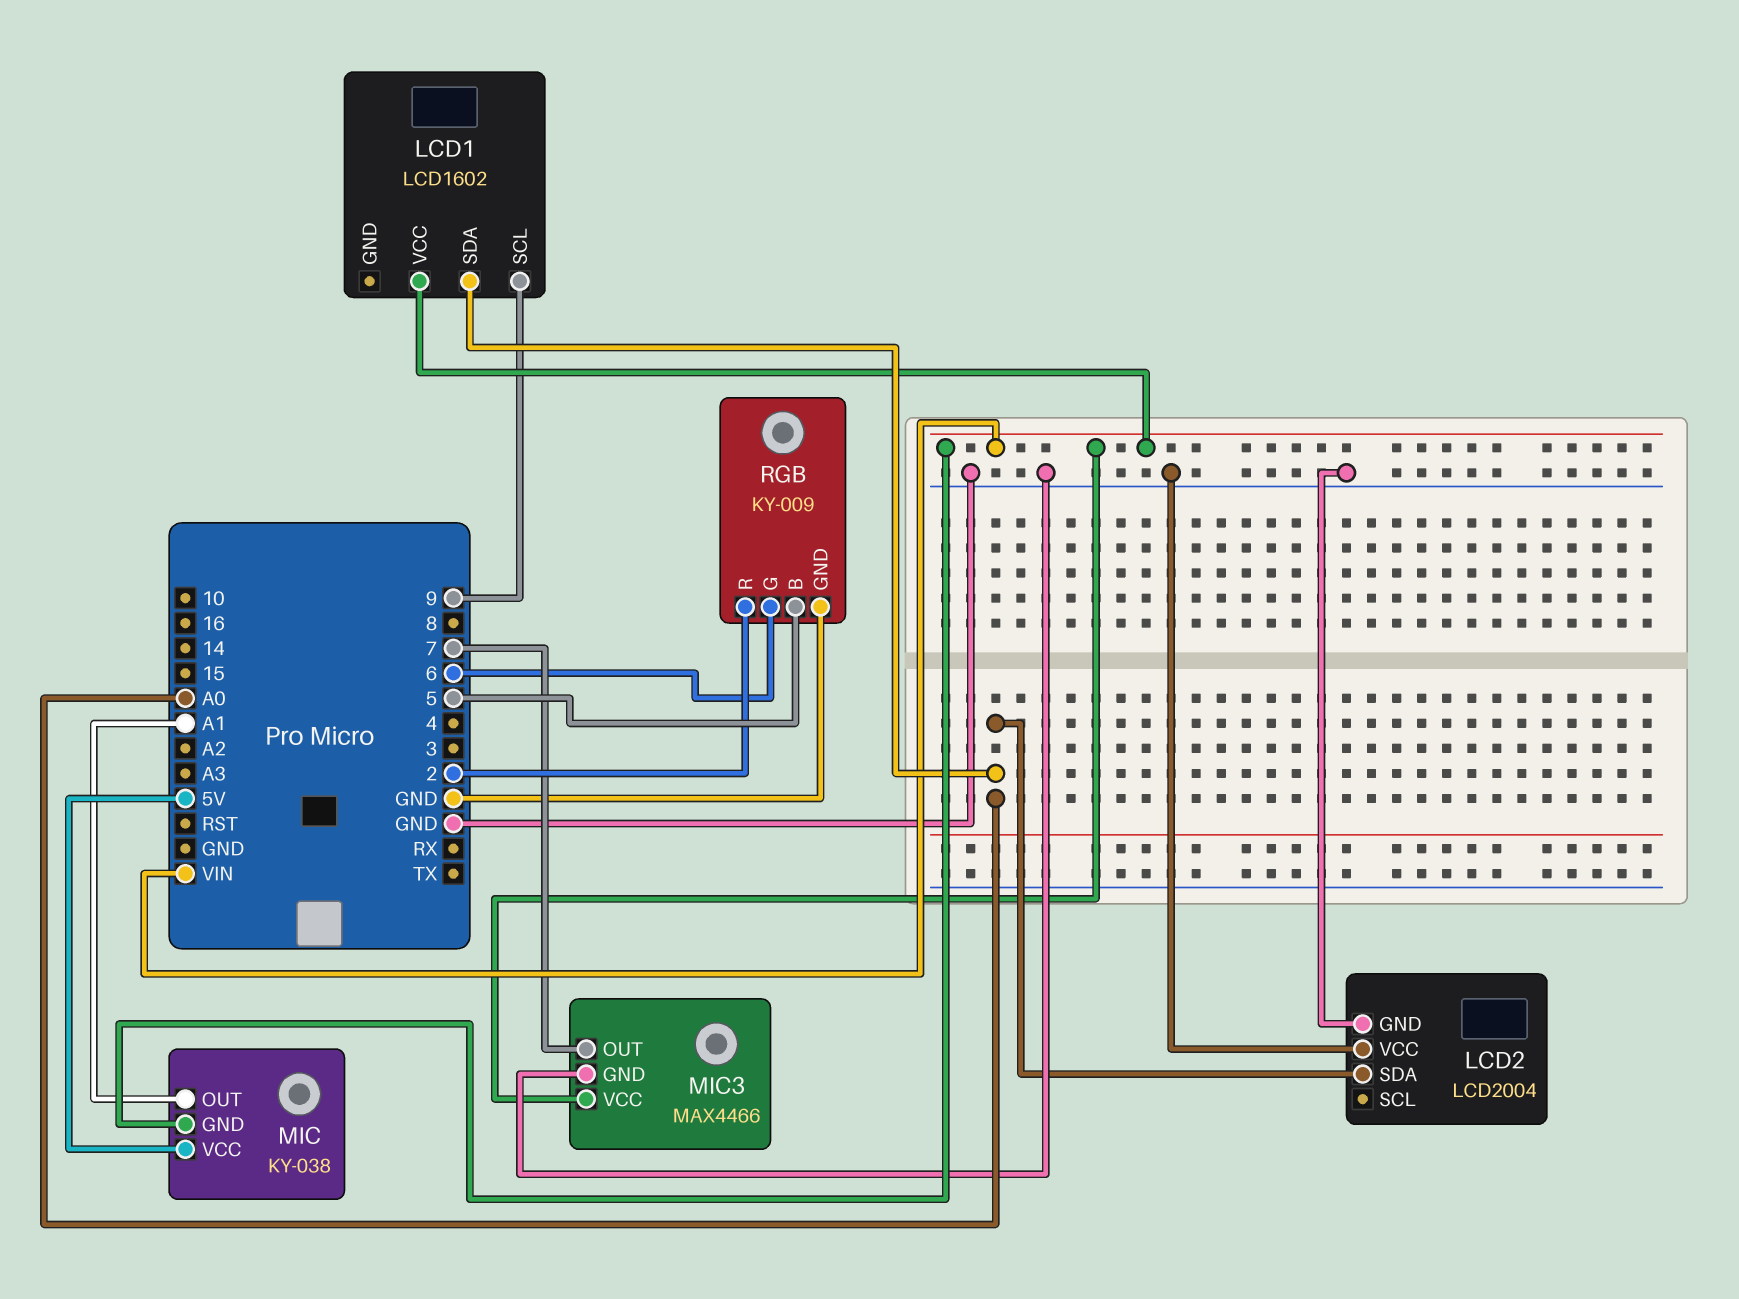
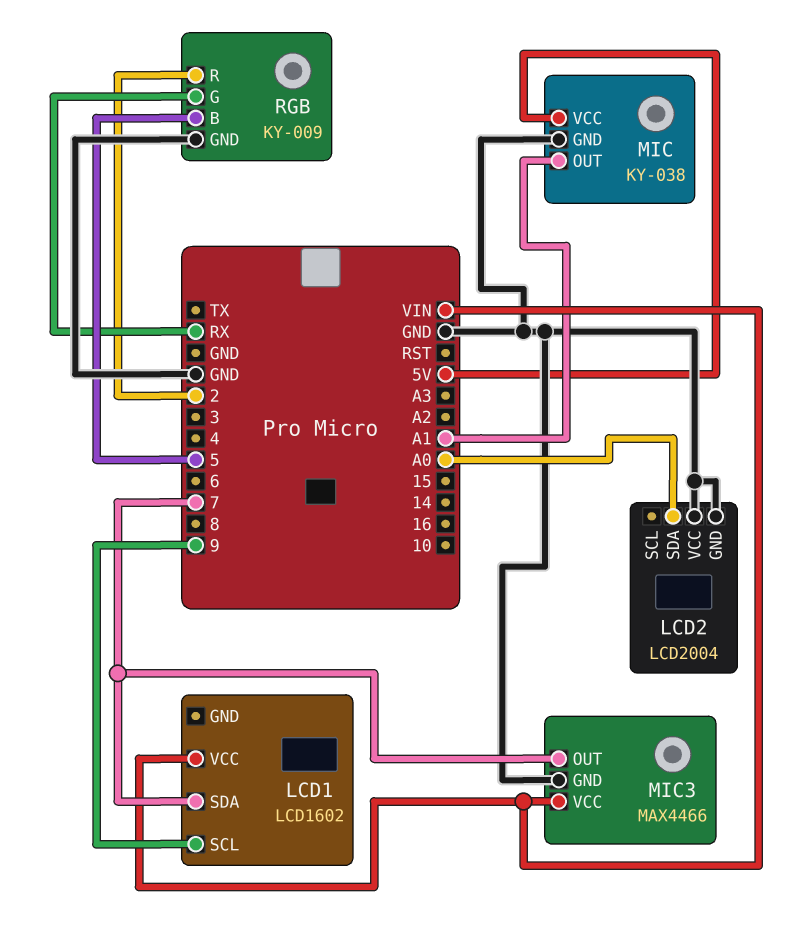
LCD1 pin SDA: A0 -> 7
MIC pin GND: VIN -> GND
RGB pin G: 6 -> RX

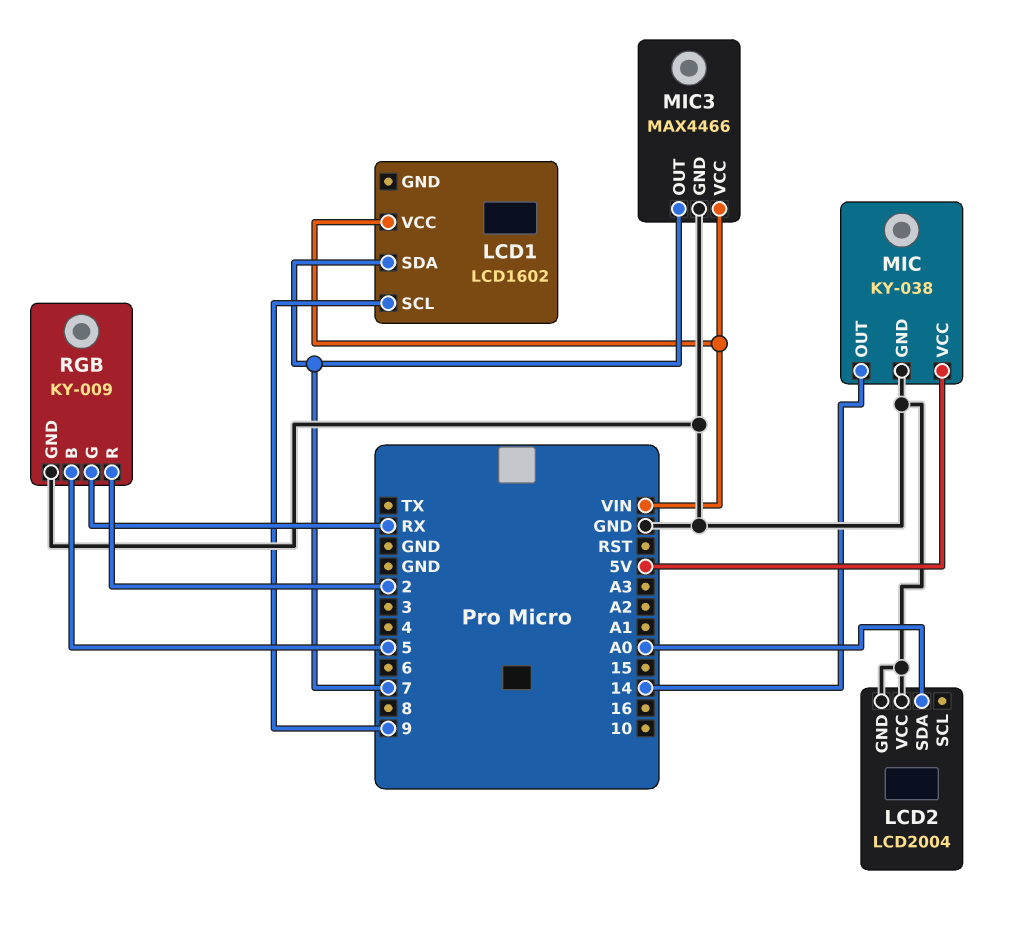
MIC pin OUT: A1 -> 14

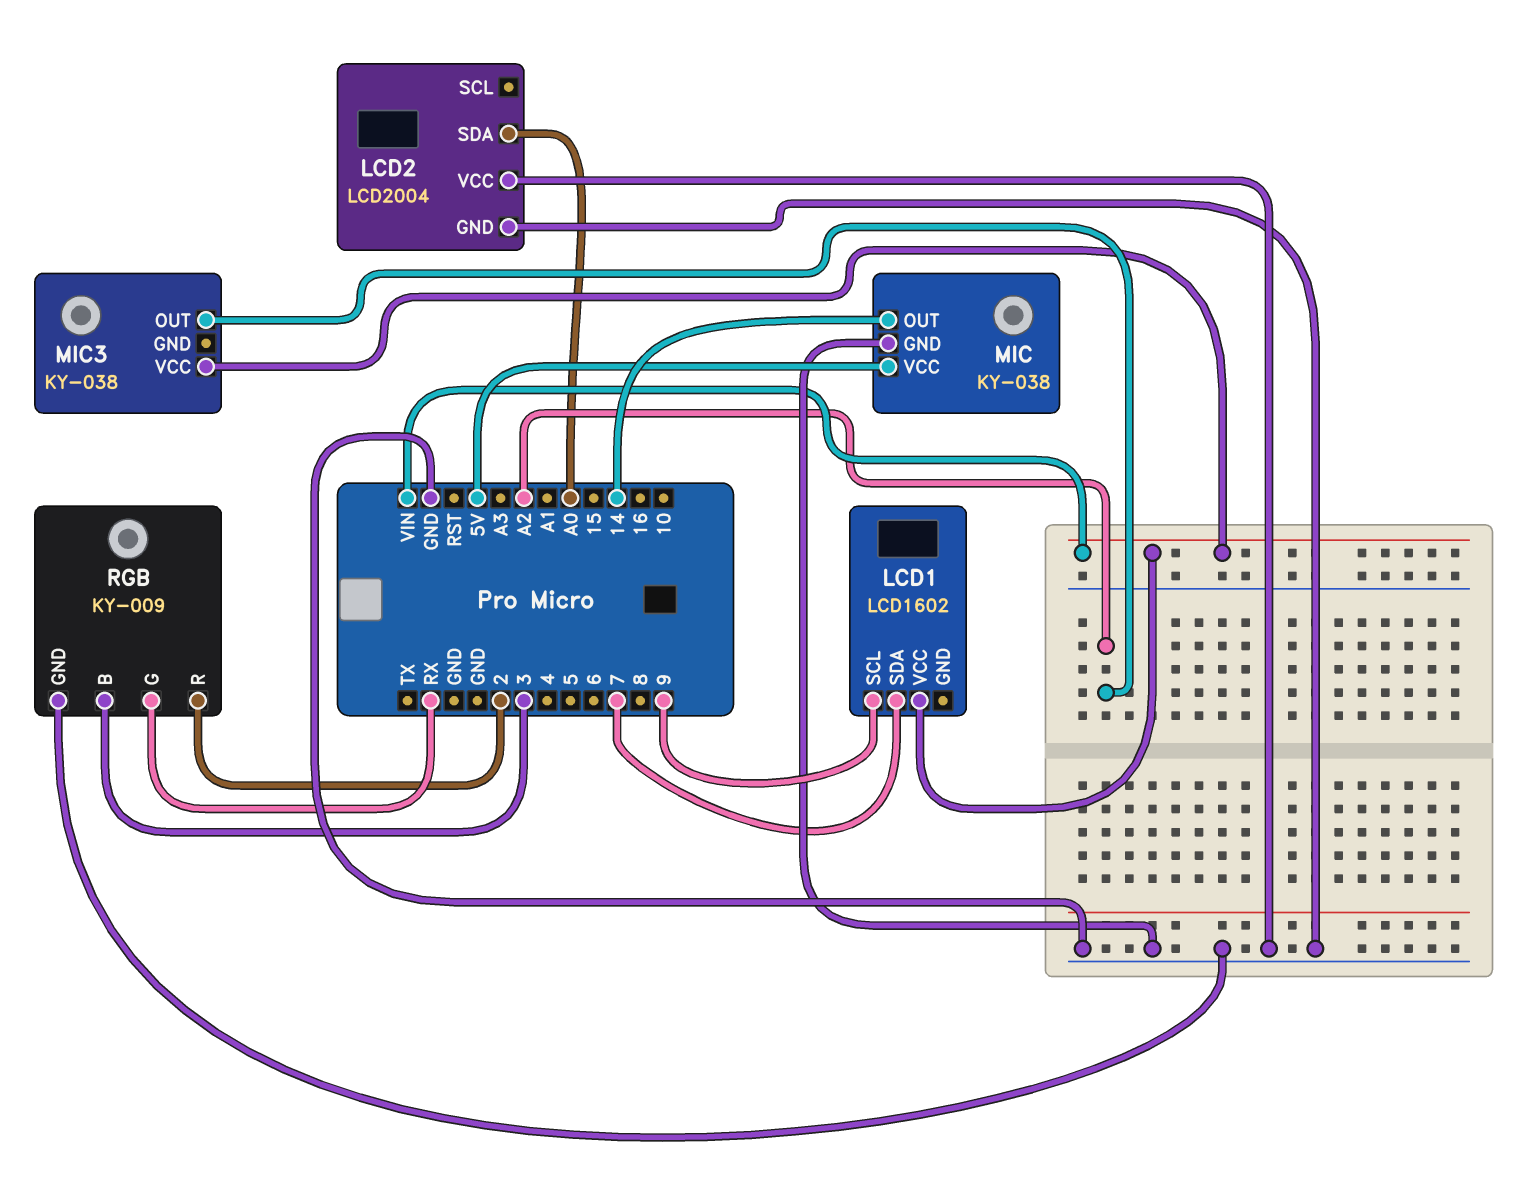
MIC3: MAX4466 -> KY-038
MIC3 pin GND: GND -> none
MIC3 pin OUT: 7 -> A2
RGB pin B: 5 -> 3

